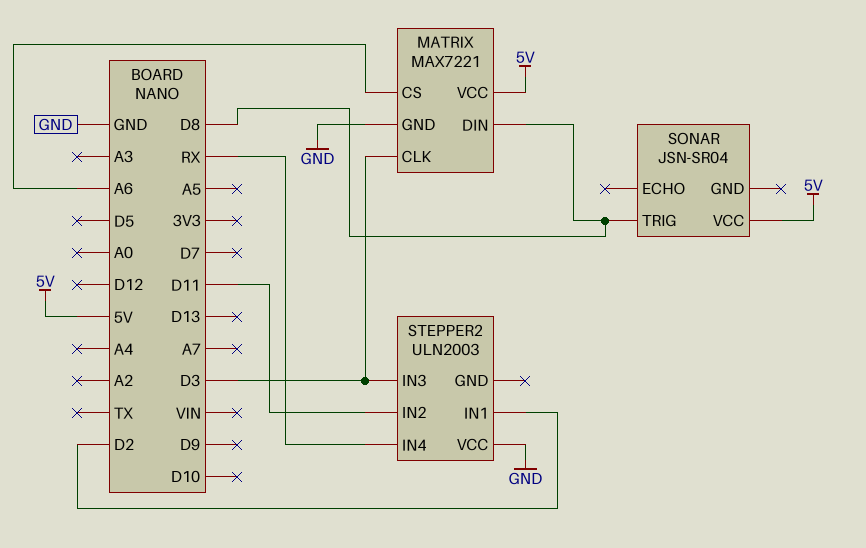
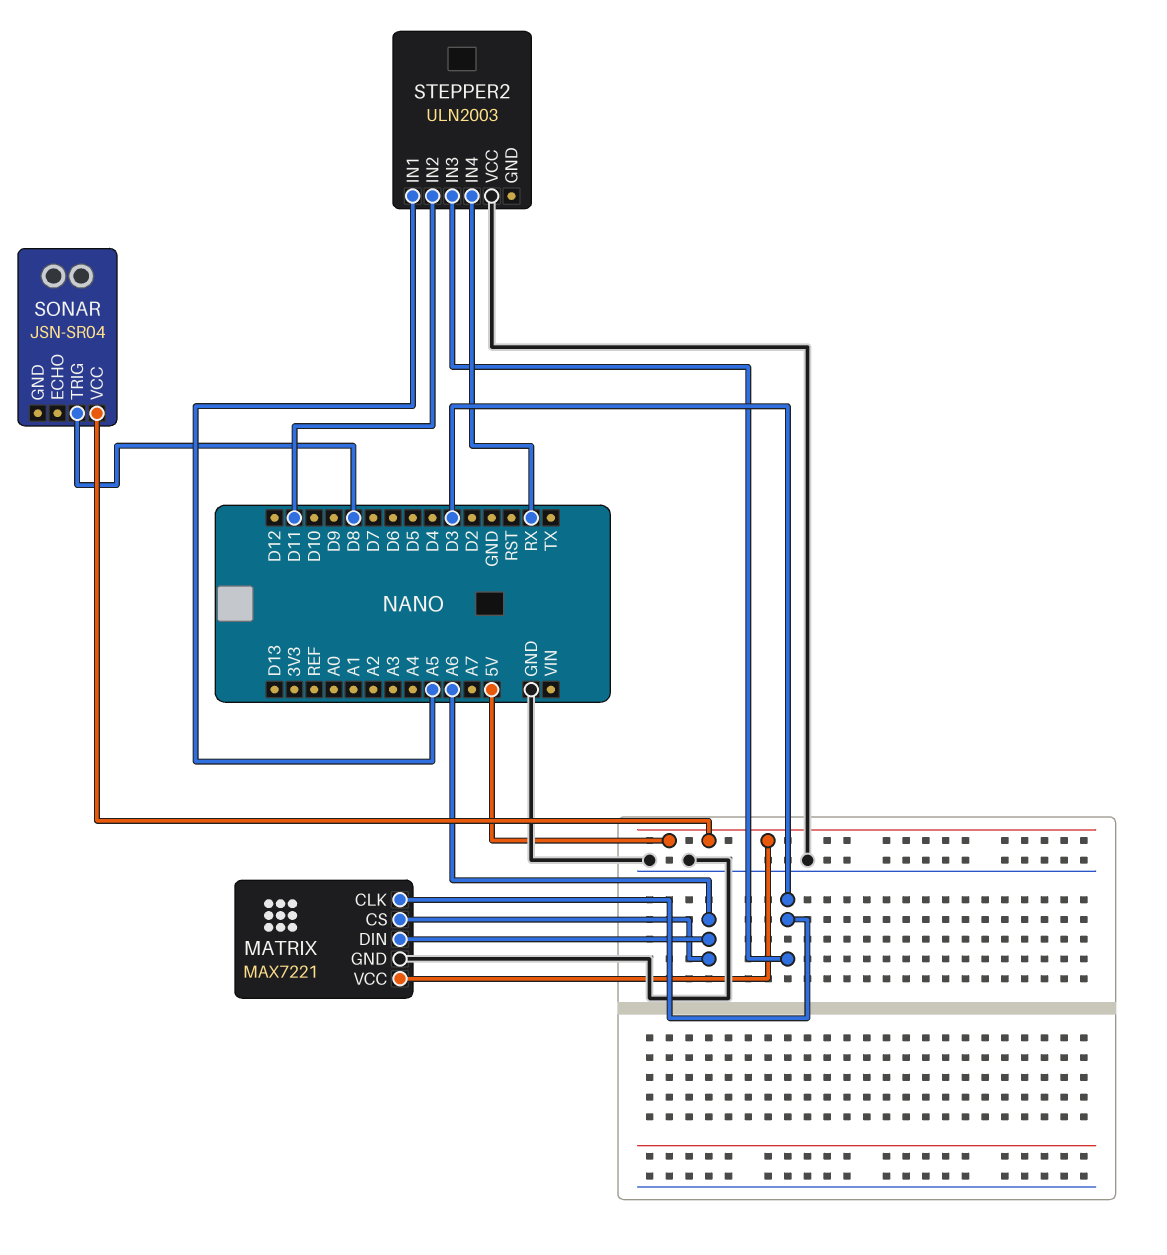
MATRIX pin DIN: D8 -> A6
STEPPER2 pin IN1: D2 -> A5

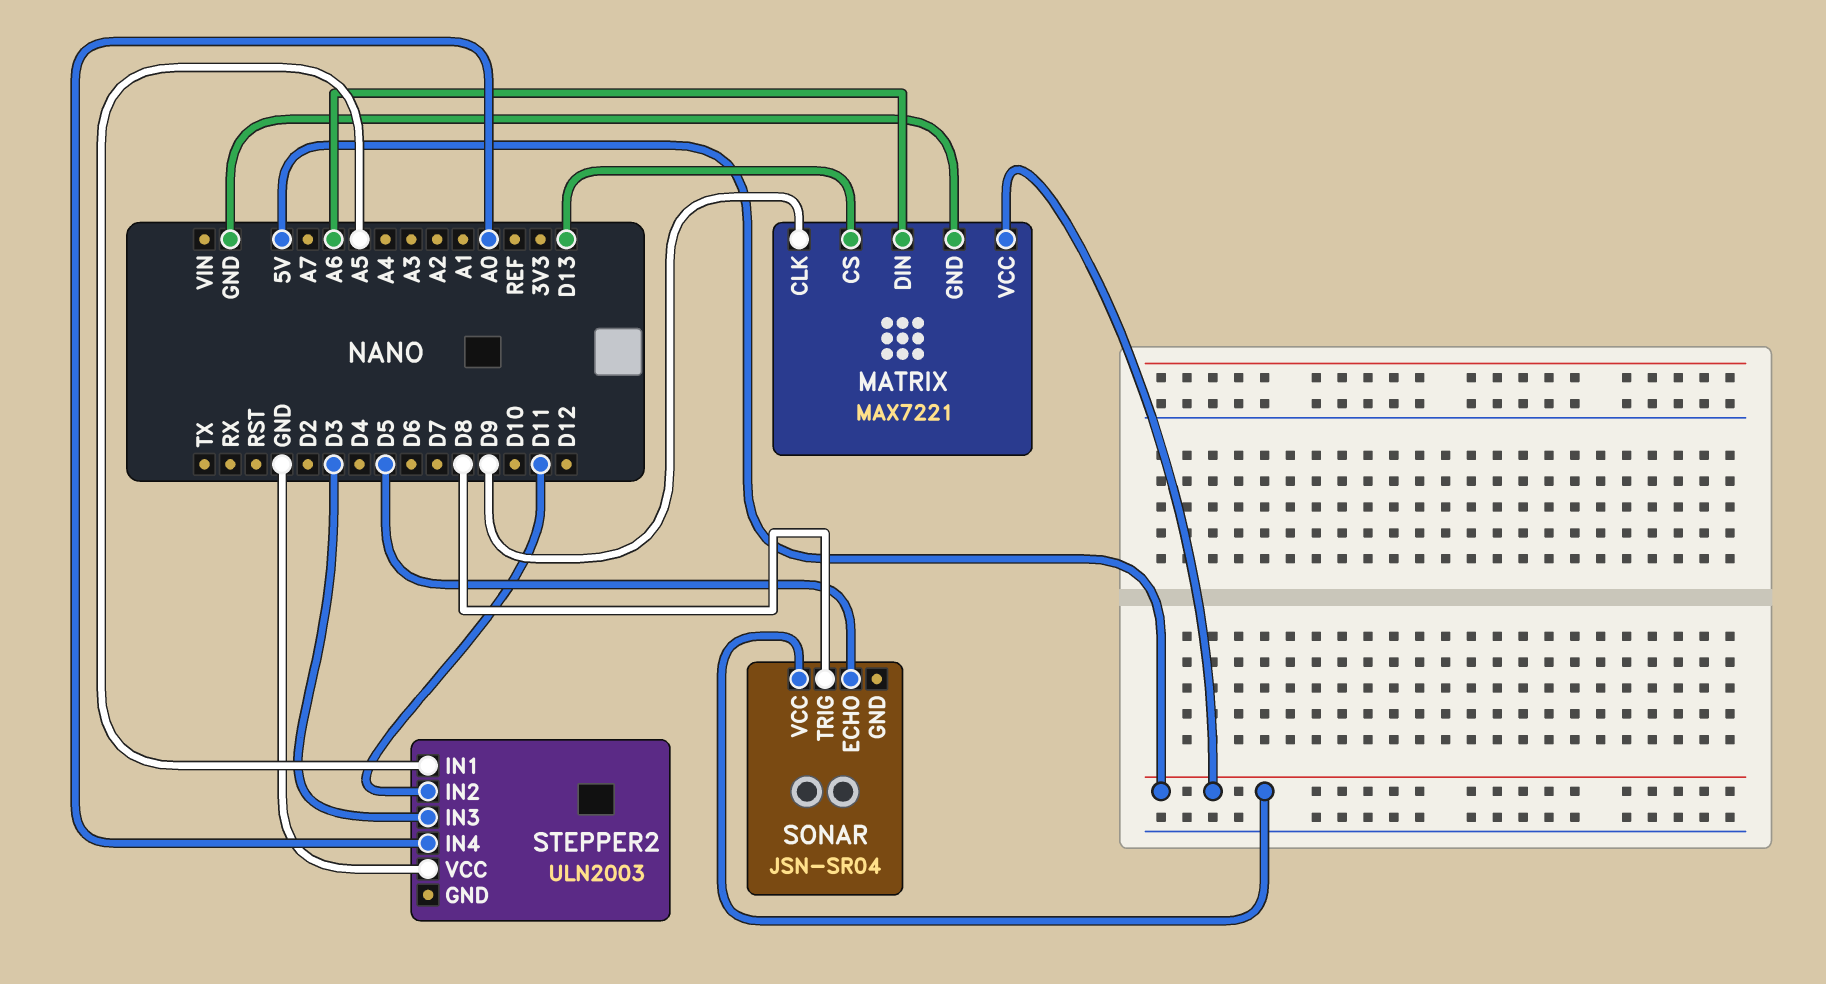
MATRIX pin CLK: D3 -> D9
MATRIX pin CS: A6 -> D13
SONAR pin ECHO: none -> D5
STEPPER2 pin IN4: RX -> A0

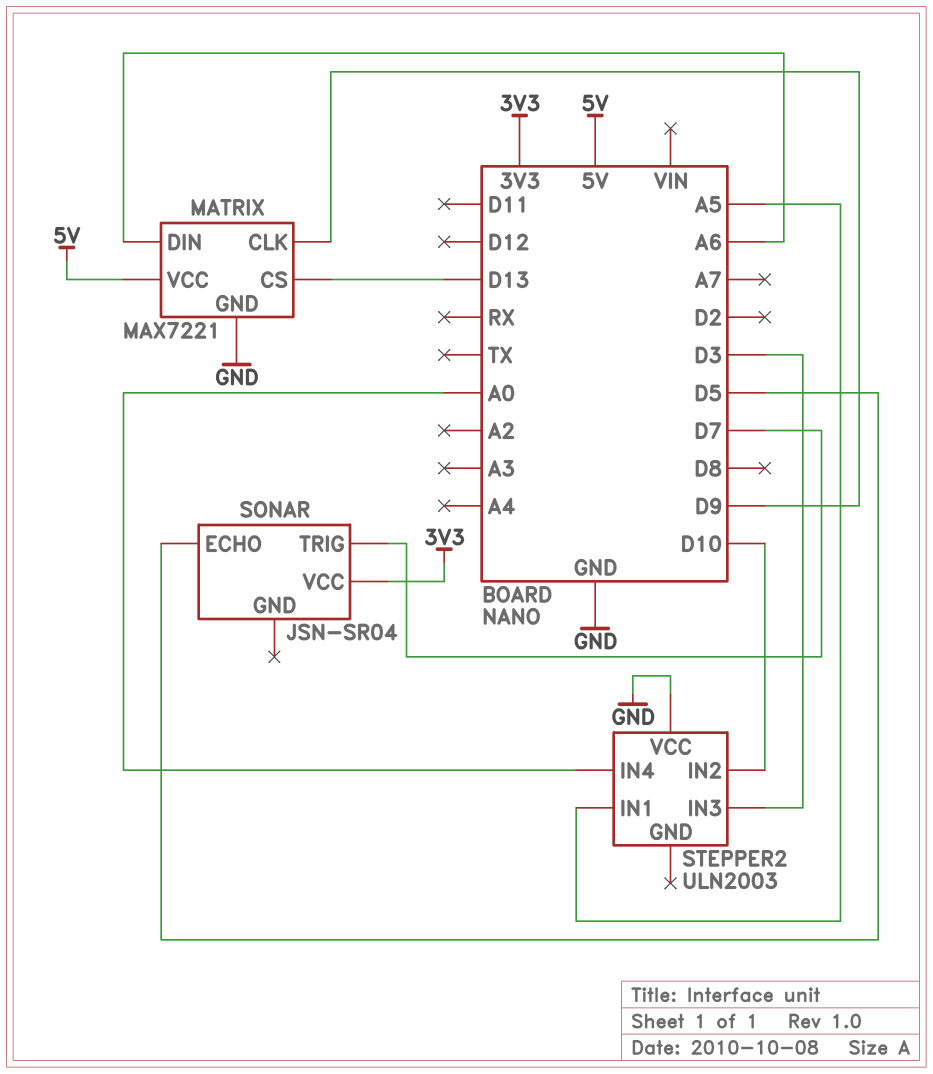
SONAR pin TRIG: D8 -> D7
SONAR pin VCC: 5V -> 3V3
STEPPER2 pin IN2: D11 -> D10

